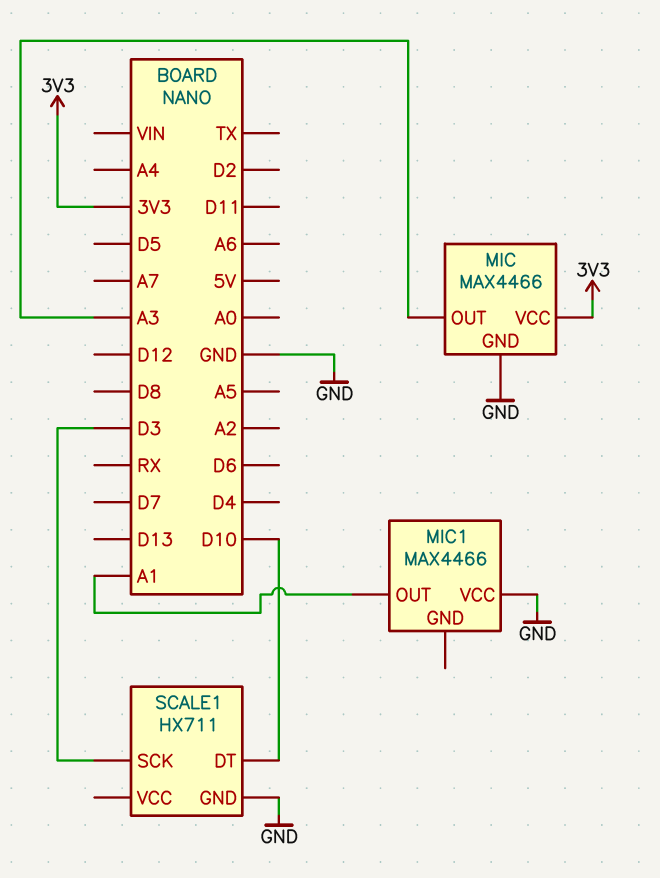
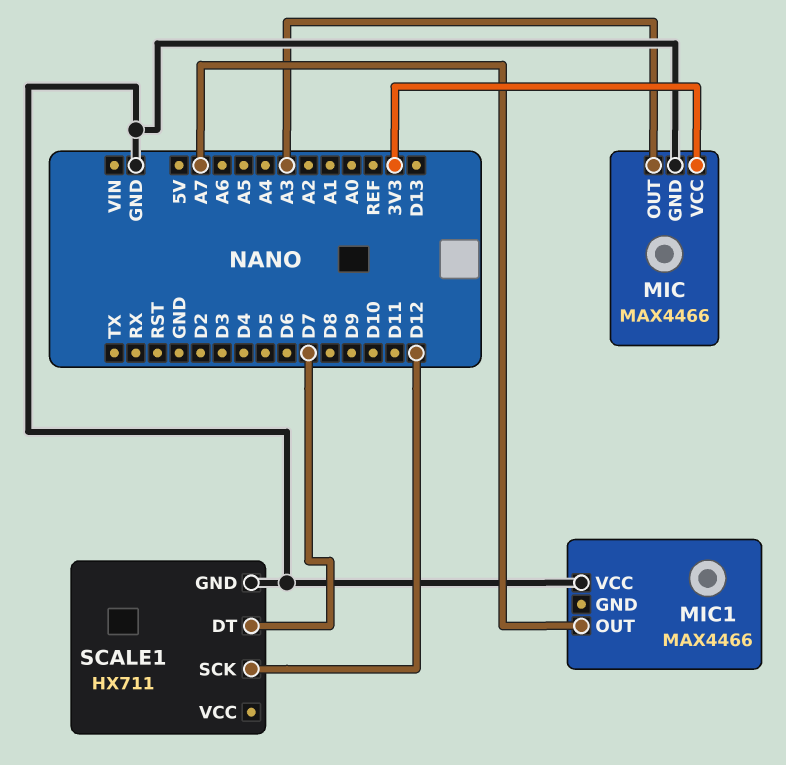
MIC1 pin OUT: A1 -> A7
SCALE1 pin DT: D10 -> D7
SCALE1 pin SCK: D3 -> D12

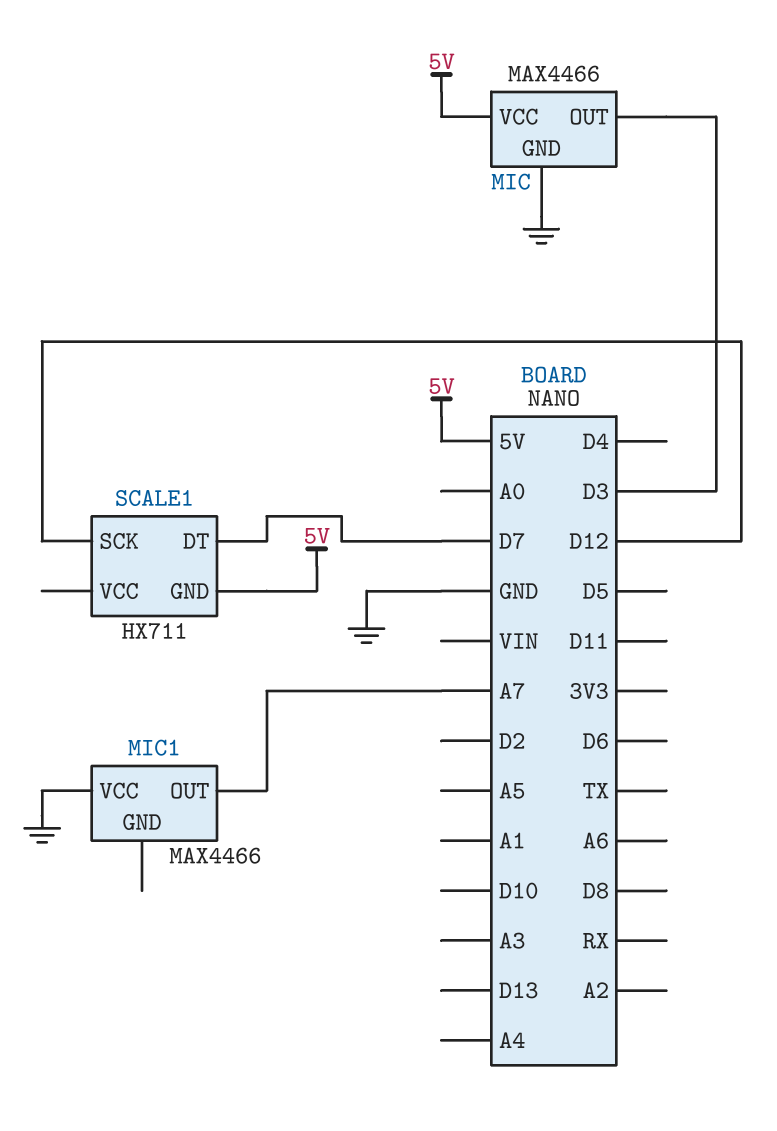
MIC pin OUT: A3 -> D3
MIC pin VCC: 3V3 -> 5V
SCALE1 pin GND: GND -> 5V

